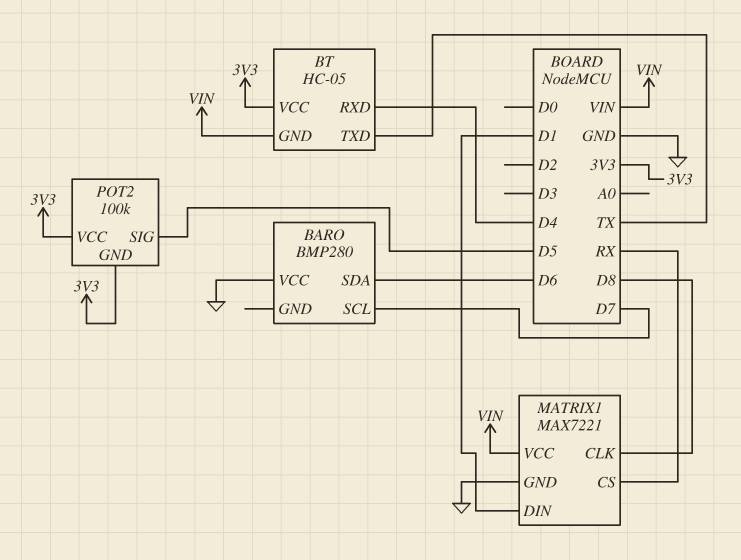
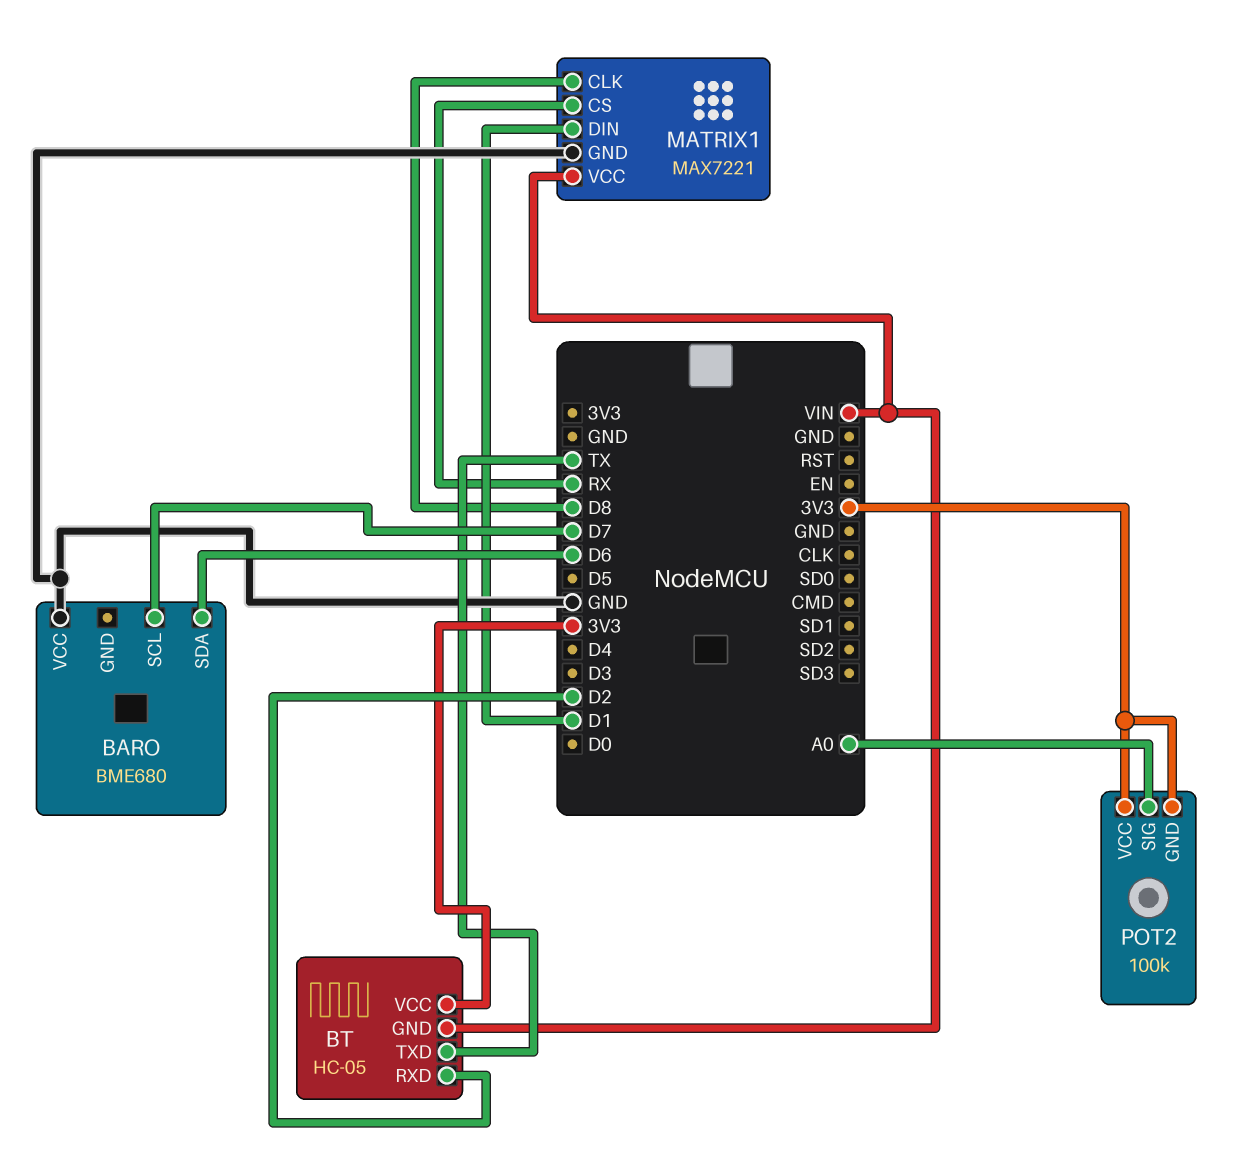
BARO: BMP280 -> BME680
BT pin RXD: D4 -> D2
POT2 pin SIG: D5 -> A0

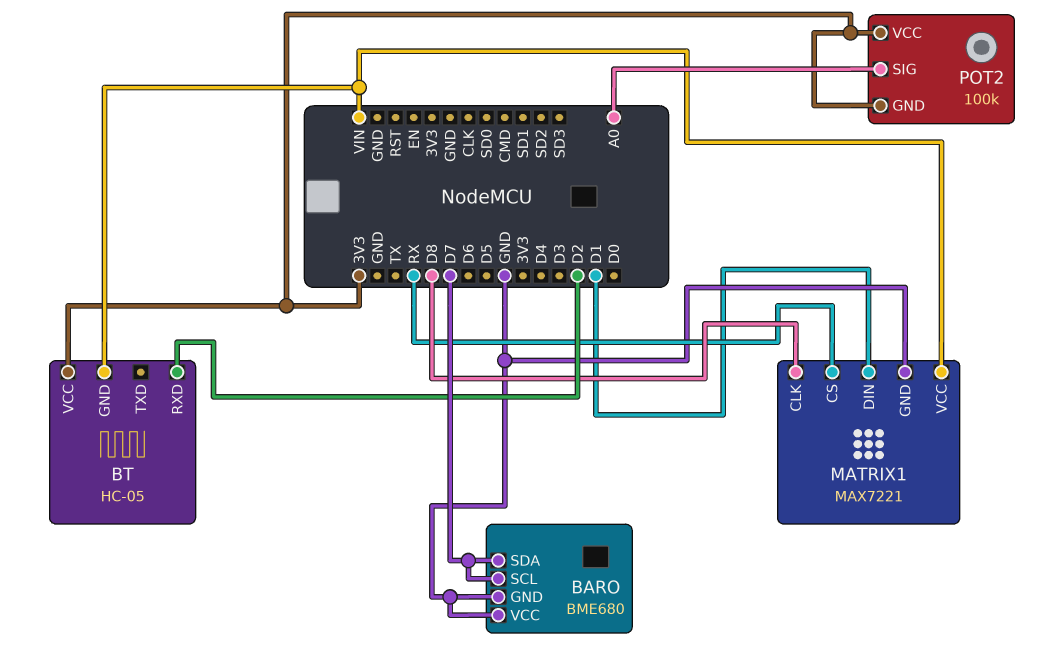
BARO pin GND: none -> GND
BARO pin SDA: D6 -> D7
BT pin TXD: TX -> none

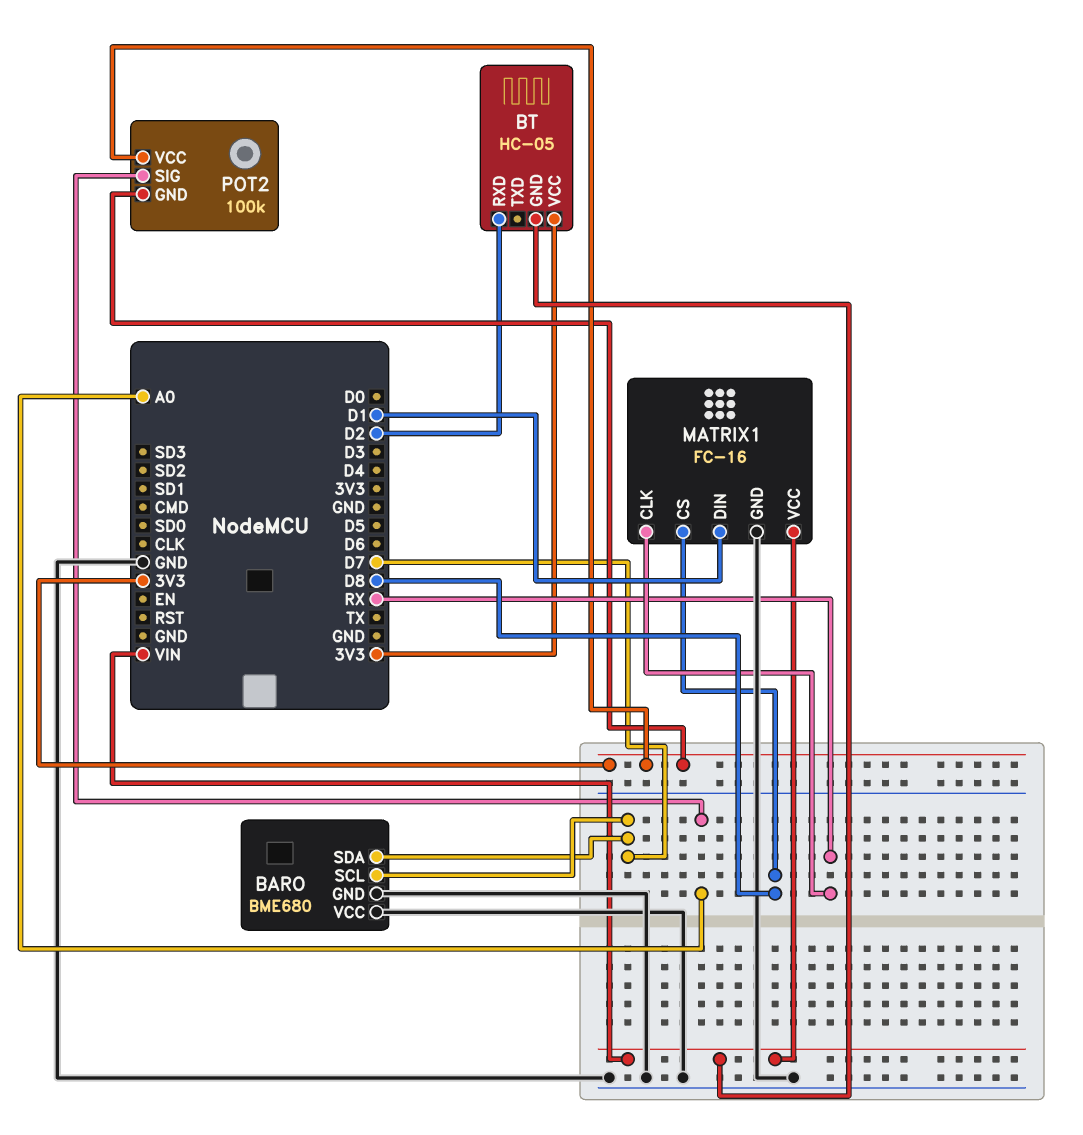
MATRIX1: MAX7221 -> FC-16
MATRIX1 pin CLK: D8 -> RX
MATRIX1 pin CS: RX -> D8

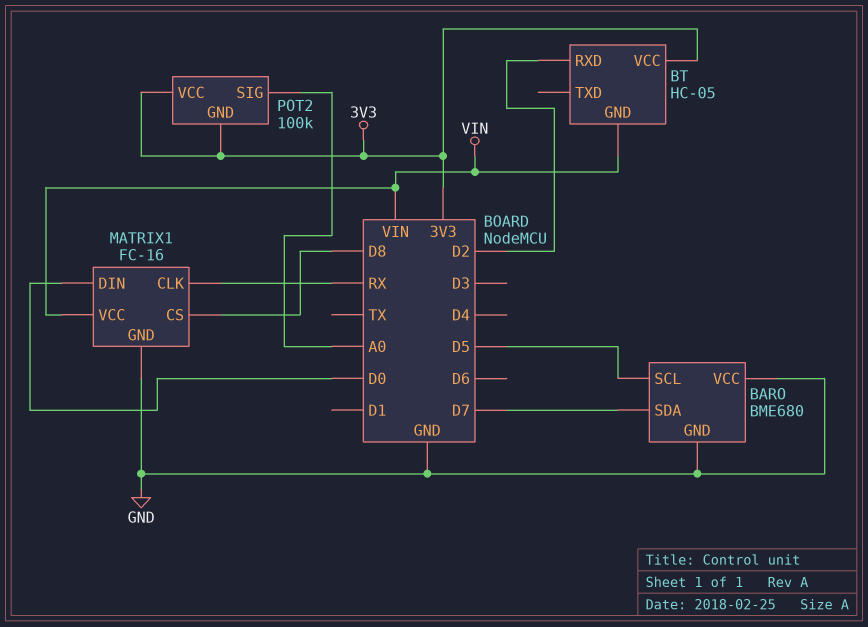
BARO pin SCL: D7 -> D5
MATRIX1 pin DIN: D1 -> D0

